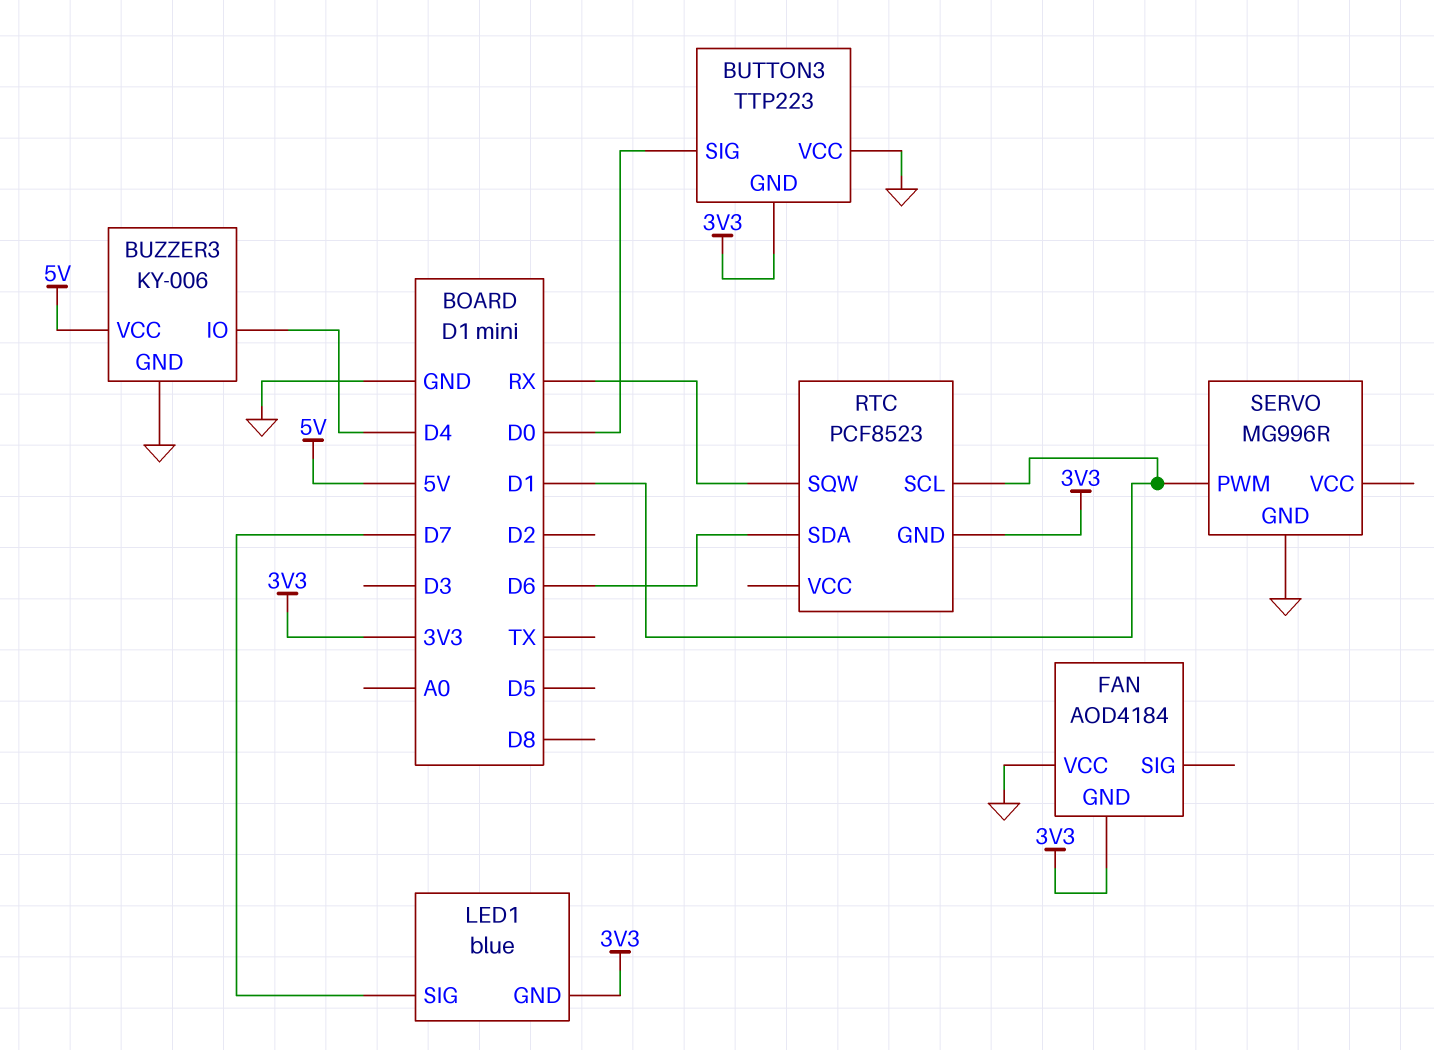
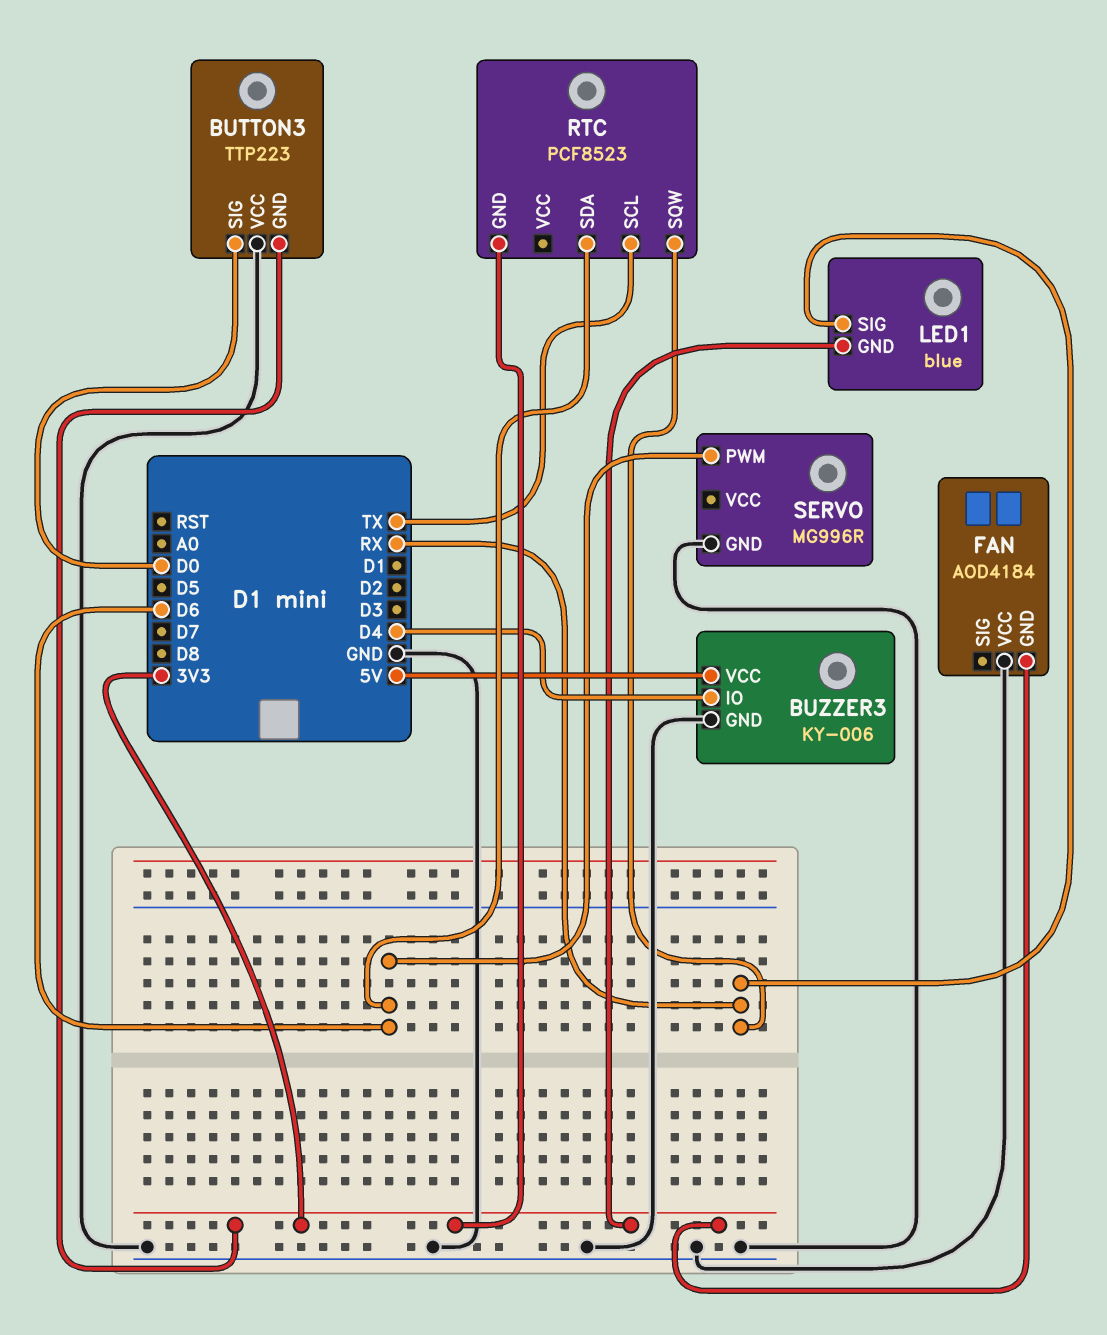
LED1 pin SIG: D7 -> RX
RTC pin SCL: D1 -> TX
SERVO pin PWM: D1 -> D6

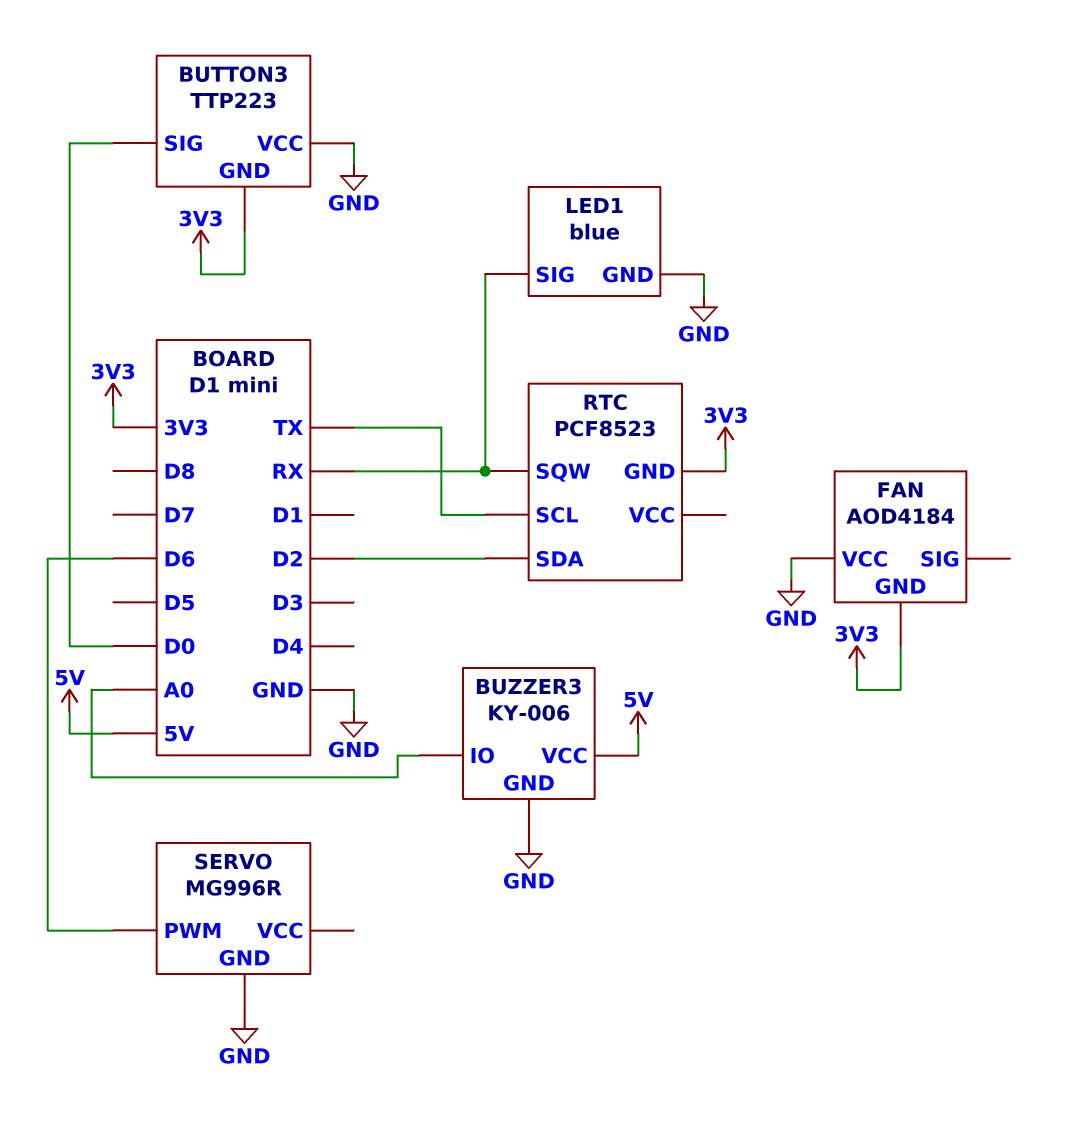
BUZZER3 pin IO: D4 -> A0
LED1 pin GND: 3V3 -> GND
RTC pin SDA: D6 -> D2

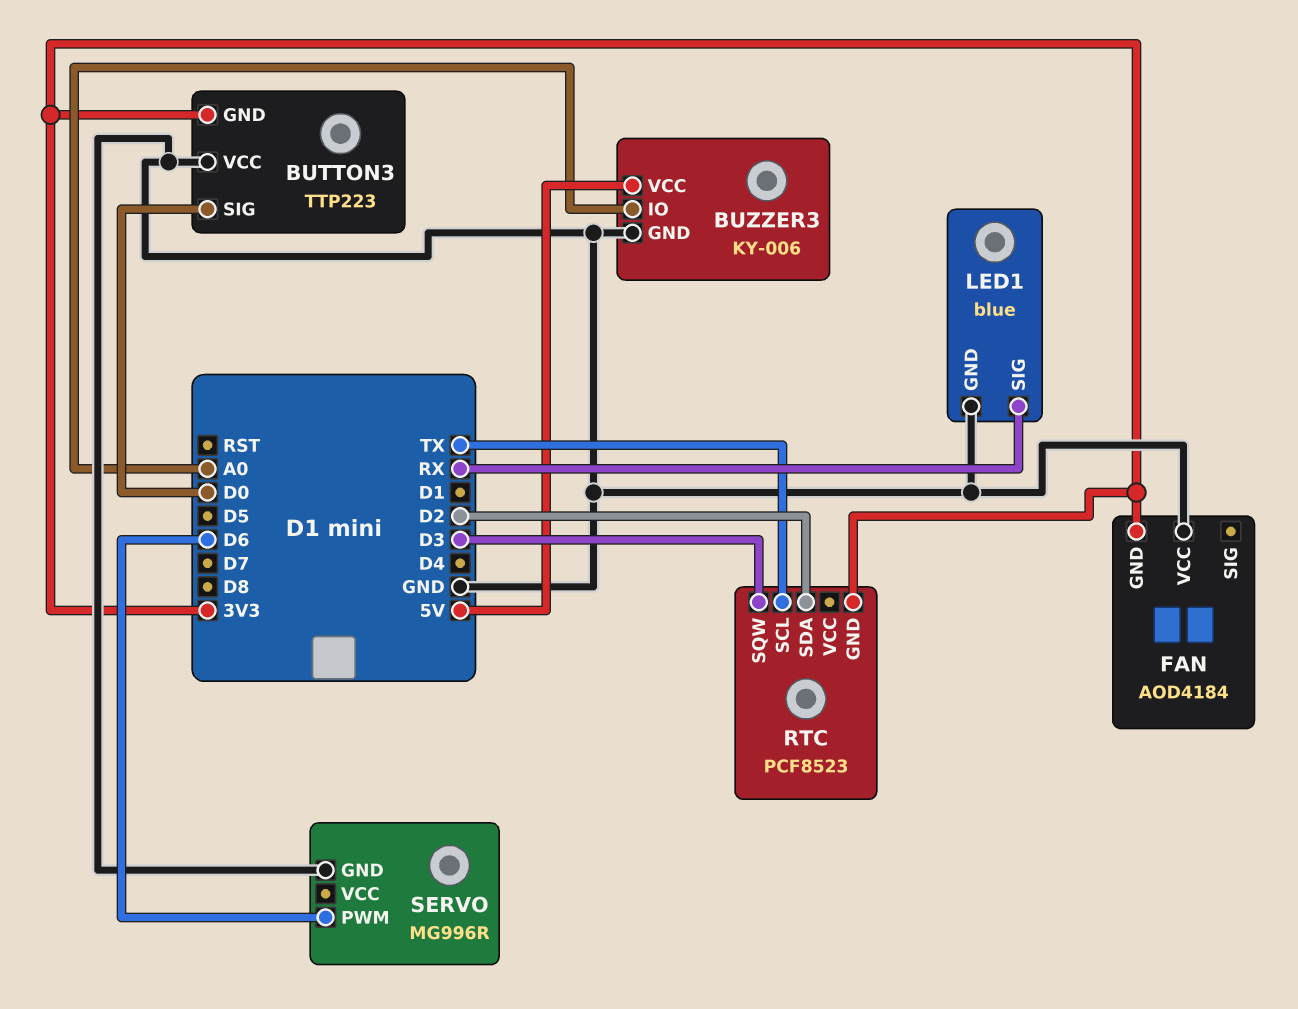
RTC pin SQW: RX -> D3

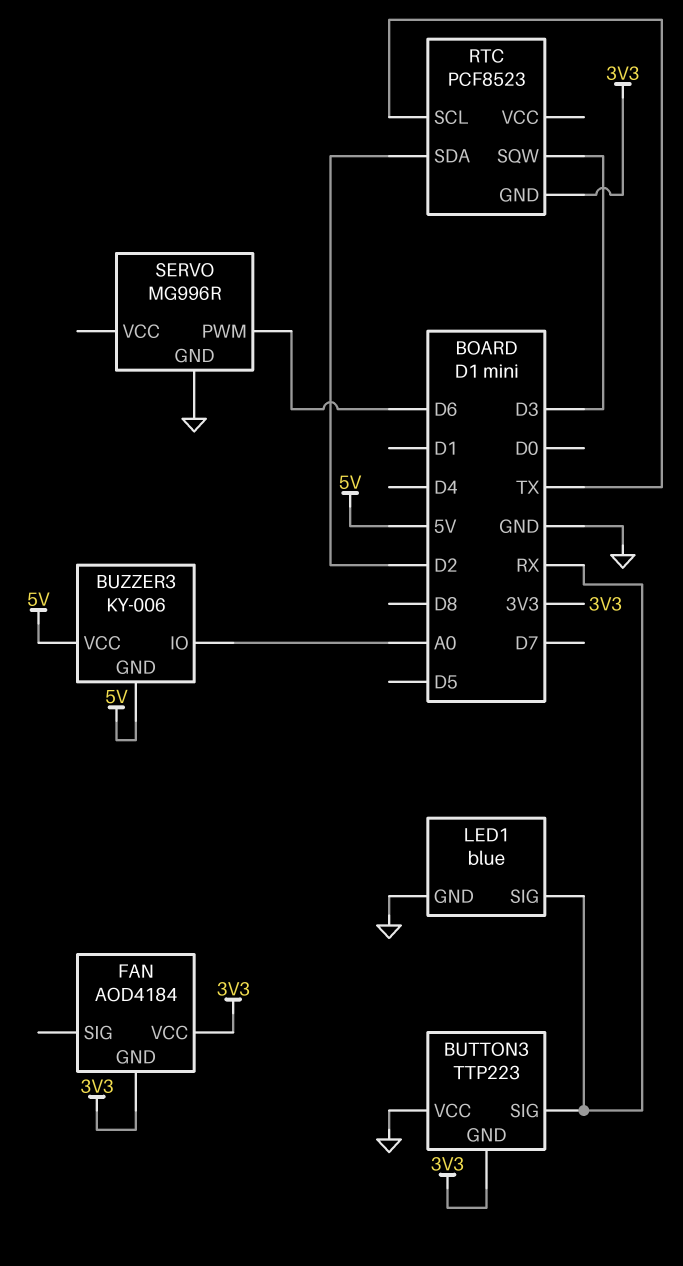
BUTTON3 pin SIG: D0 -> RX
BUZZER3 pin GND: GND -> 5V
FAN pin VCC: GND -> 3V3

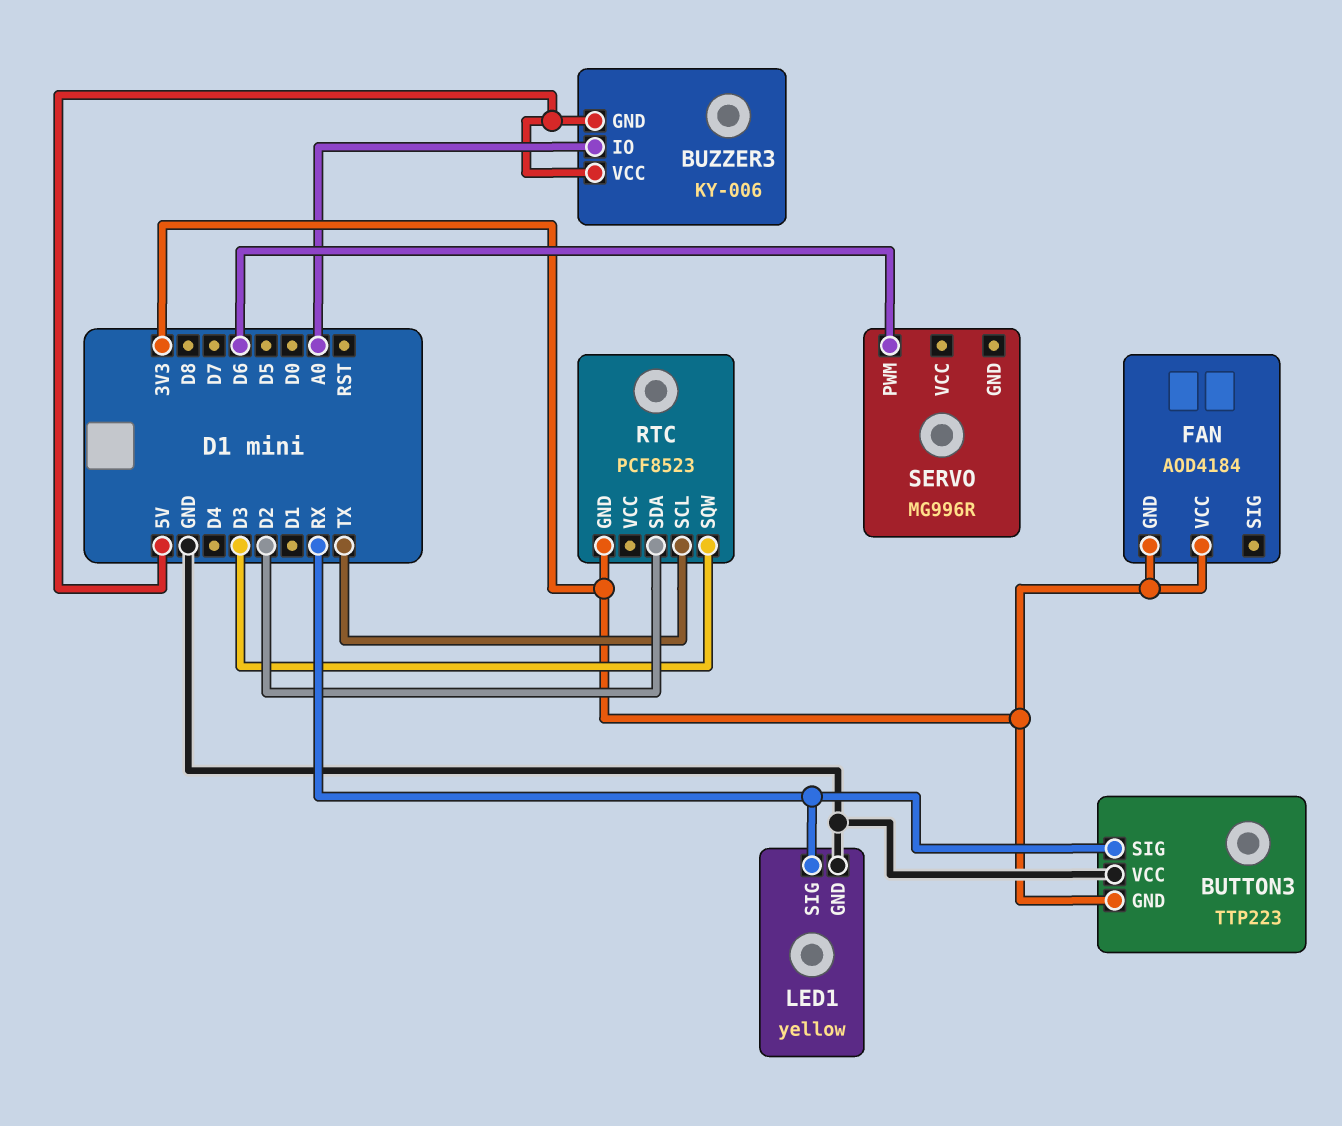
LED1: blue -> yellow
SERVO pin GND: GND -> none

